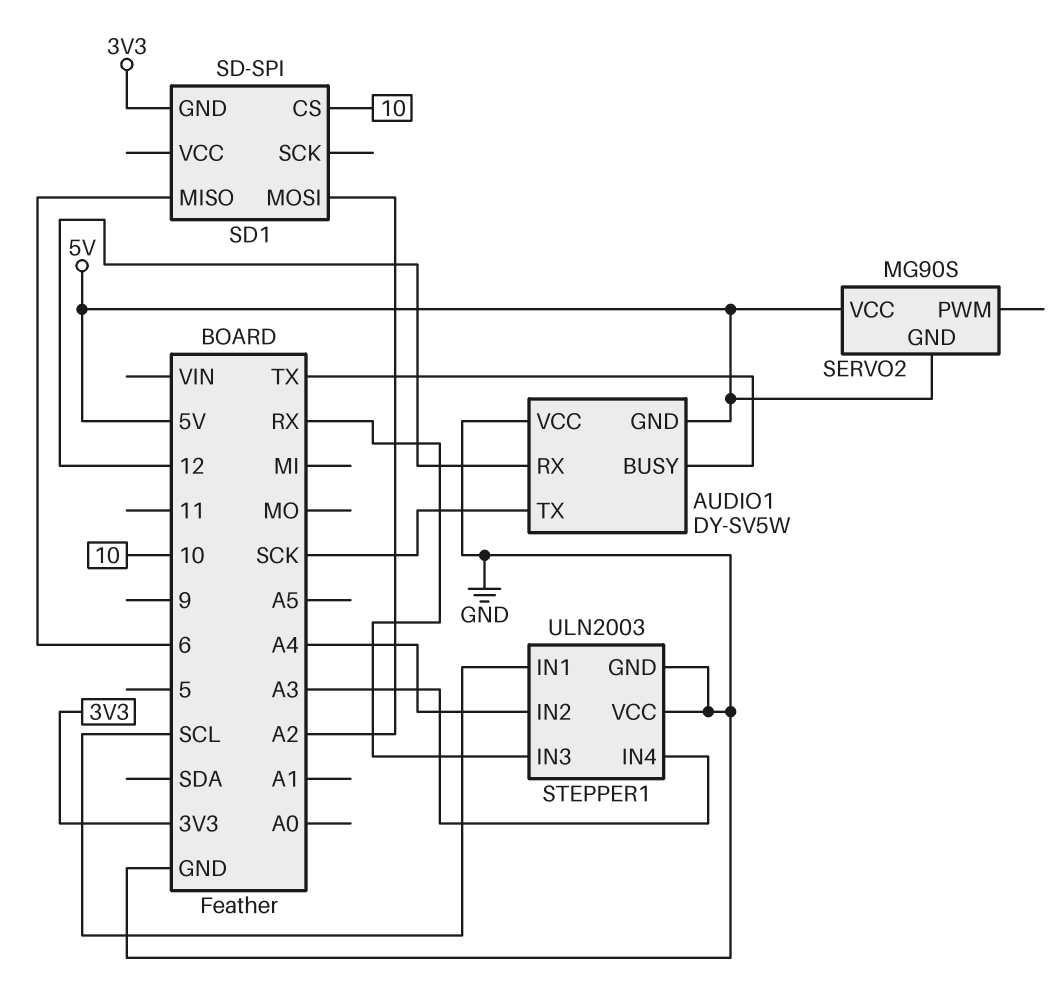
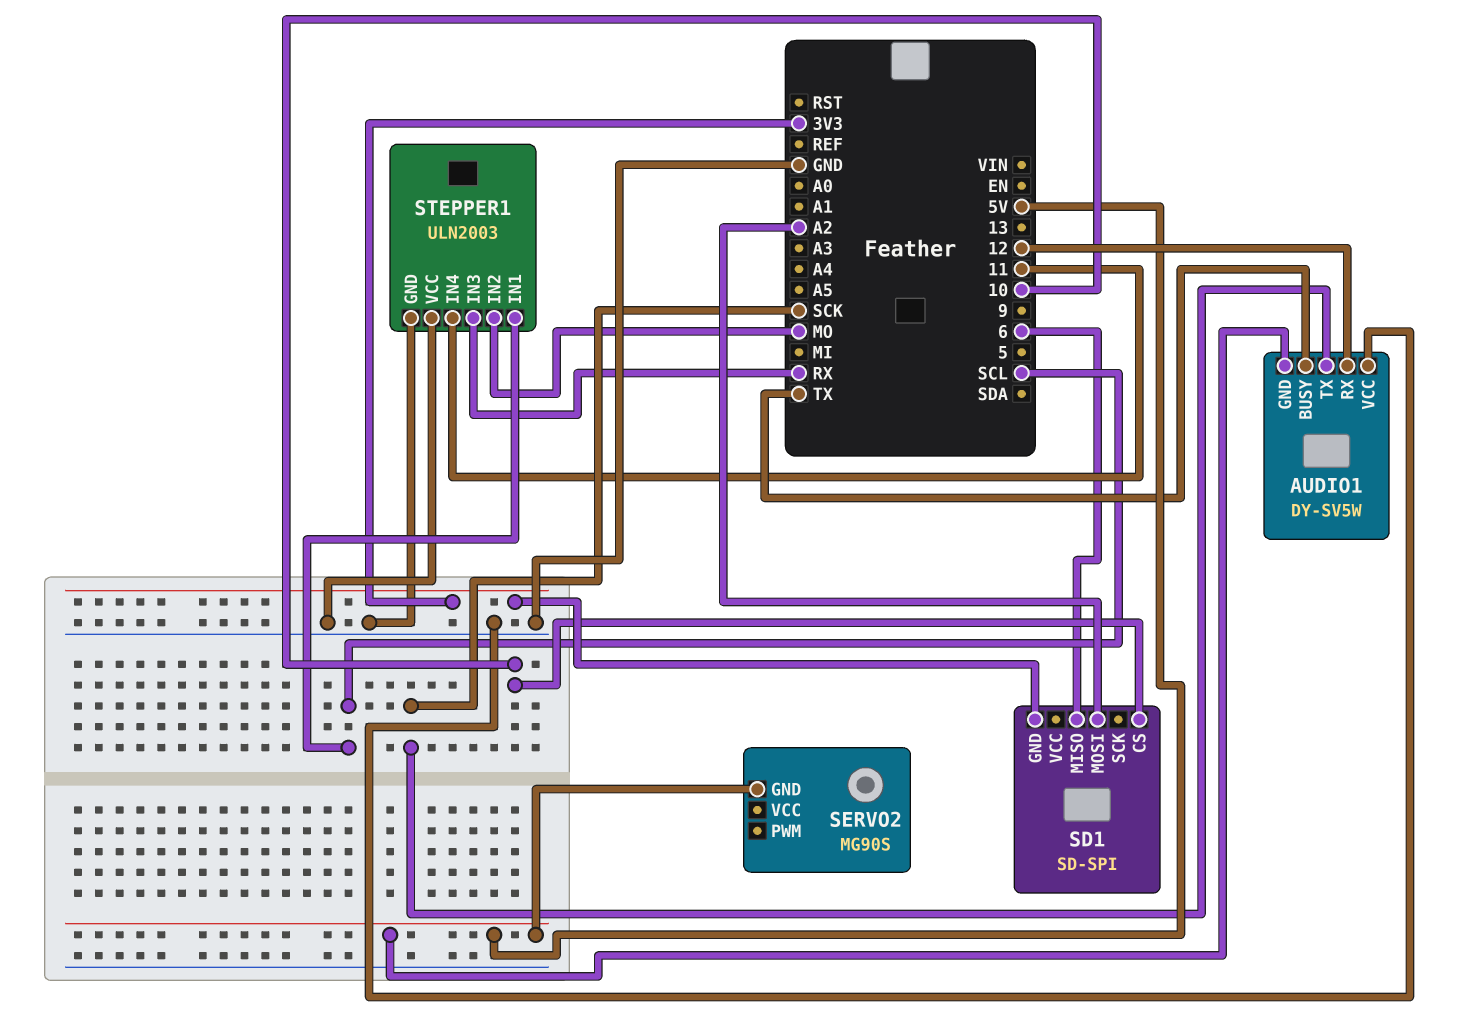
SERVO2 pin VCC: 5V -> none
STEPPER1 pin IN2: A4 -> MO
STEPPER1 pin IN4: A3 -> 11

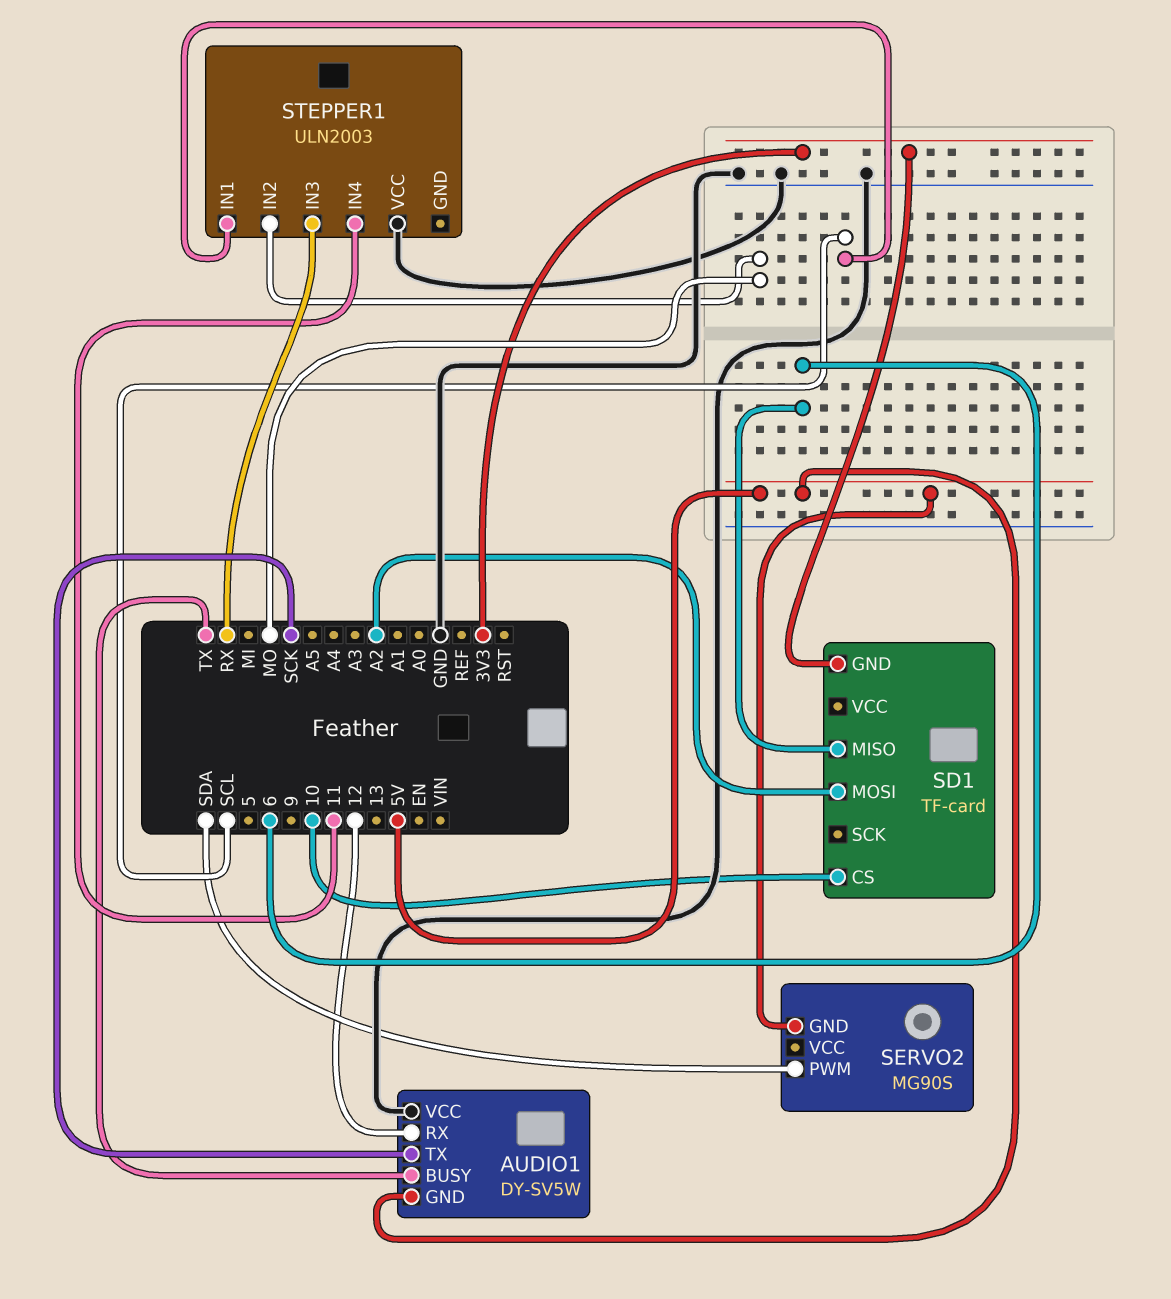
SD1: SD-SPI -> TF-card
SERVO2 pin PWM: none -> SDA
STEPPER1 pin GND: GND -> none

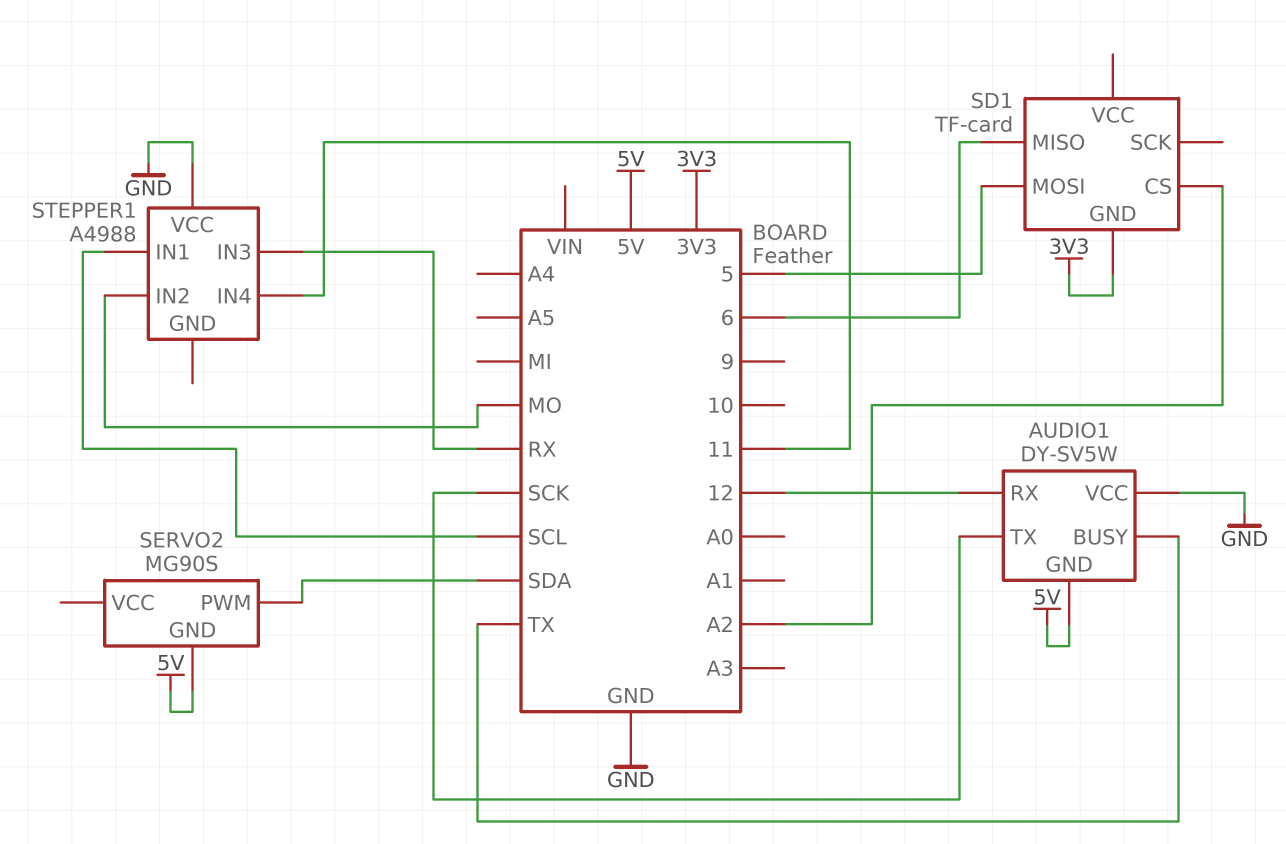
SD1 pin CS: 10 -> A2
SD1 pin MOSI: A2 -> 5
STEPPER1: ULN2003 -> A4988

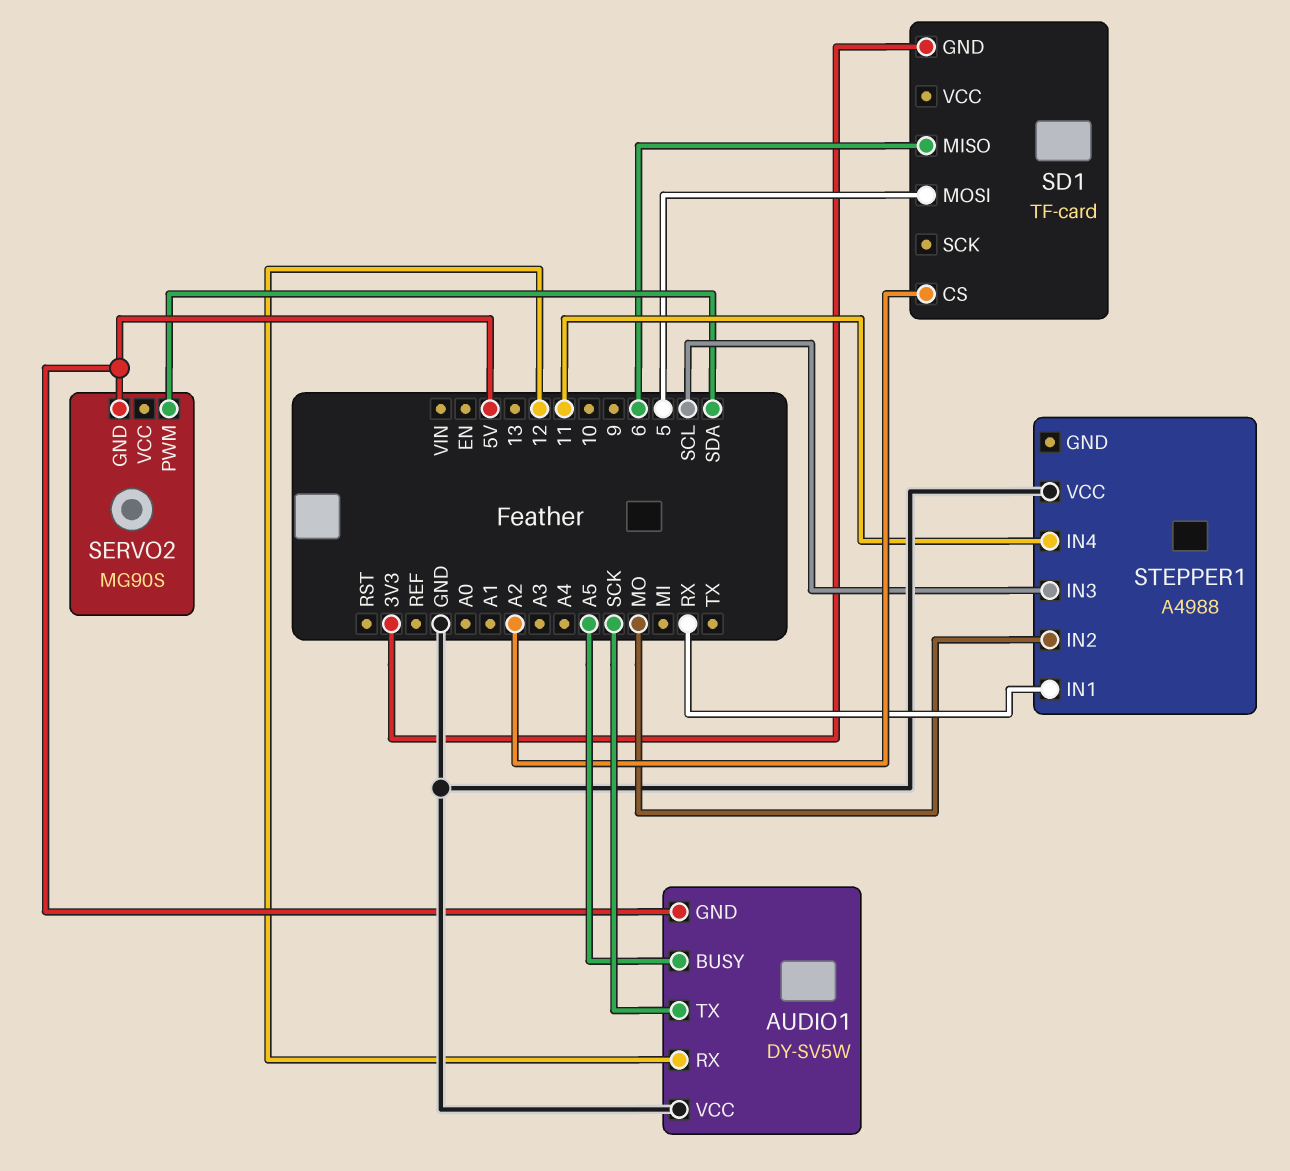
AUDIO1 pin BUSY: TX -> A5
STEPPER1 pin IN1: SCL -> RX
STEPPER1 pin IN3: RX -> SCL

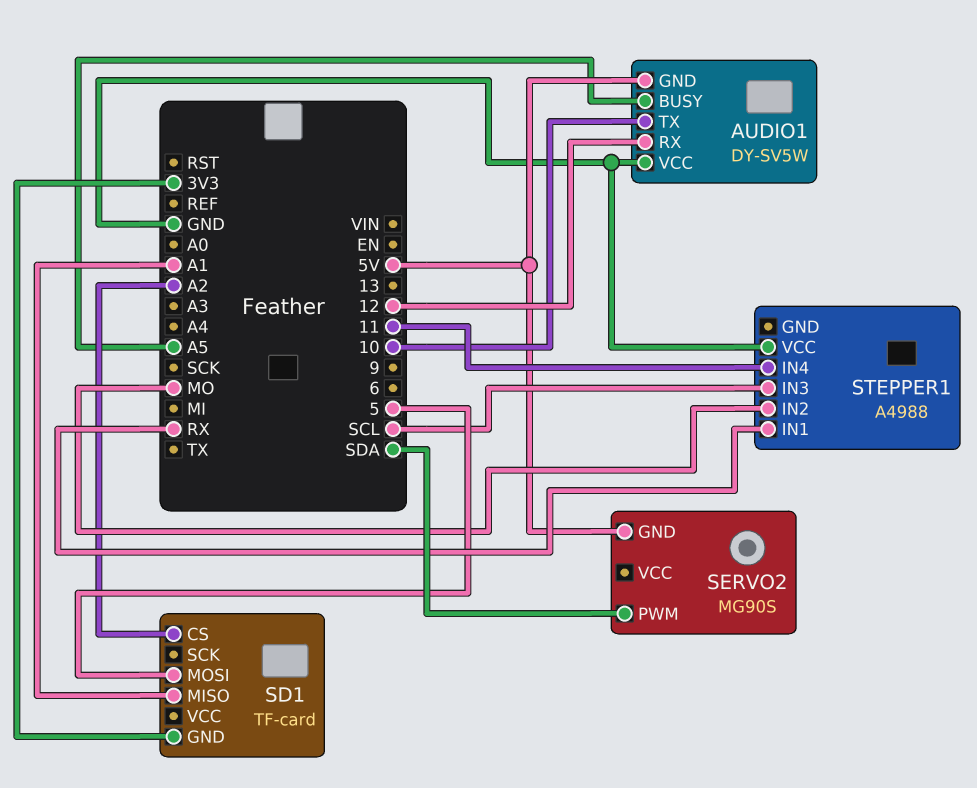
AUDIO1 pin TX: SCK -> 10
SD1 pin MISO: 6 -> A1

